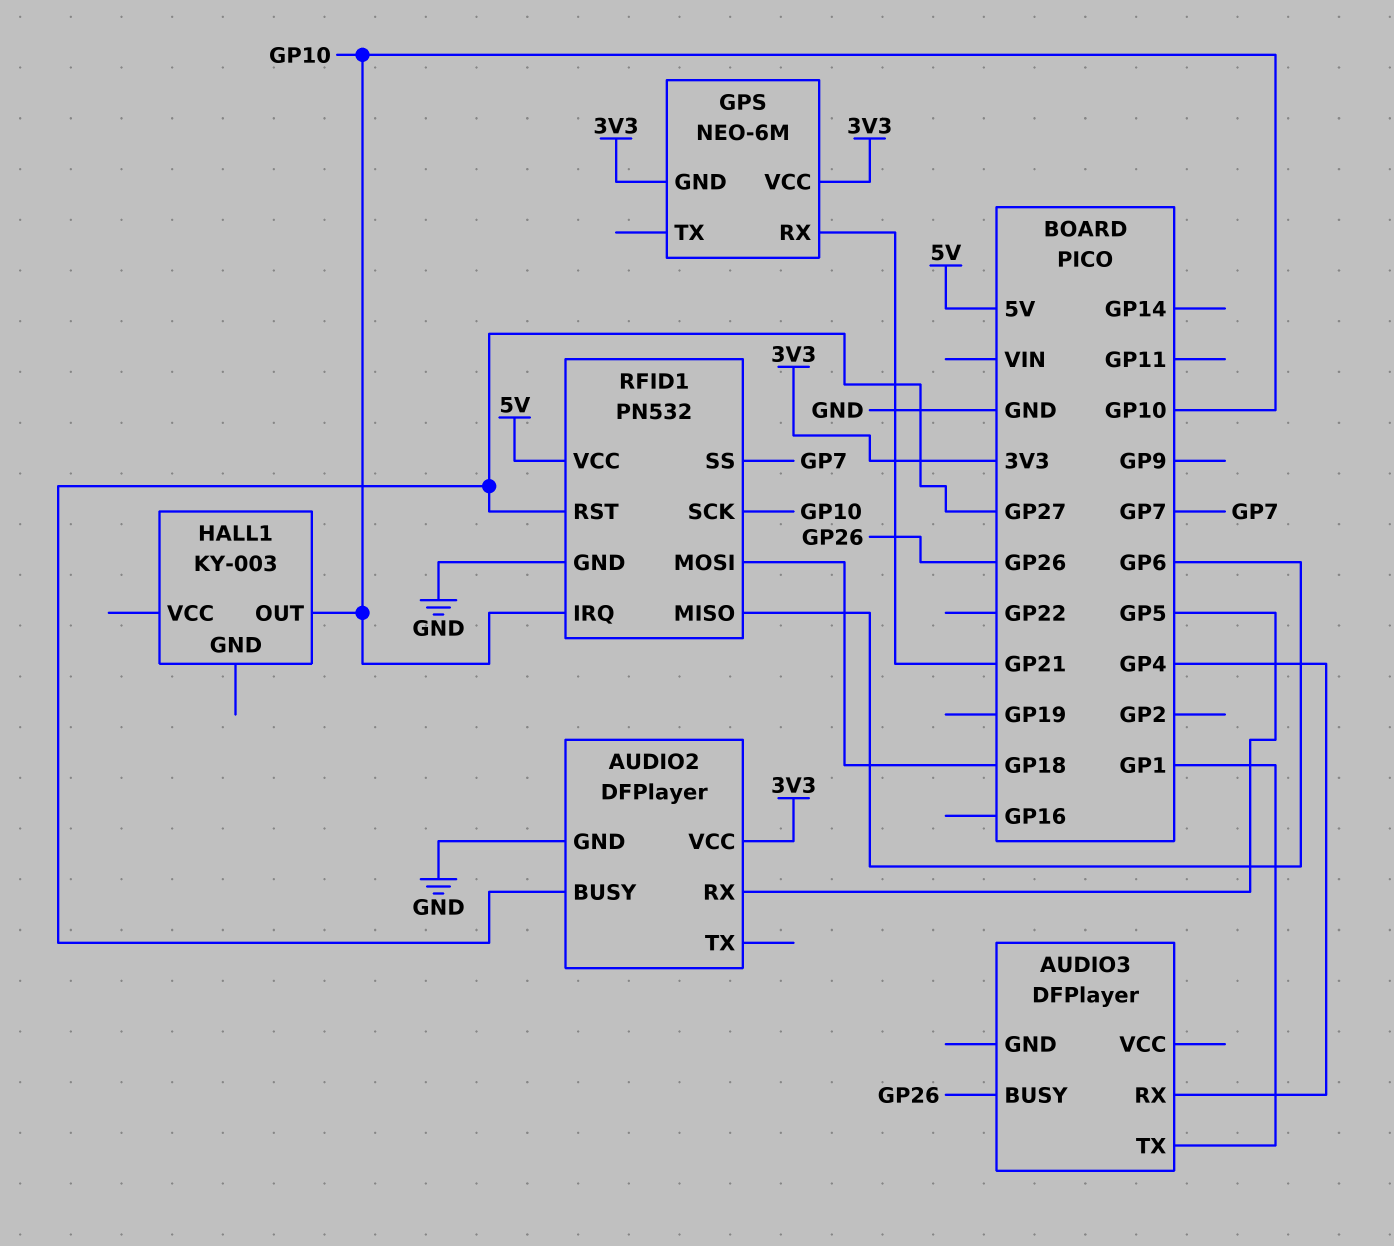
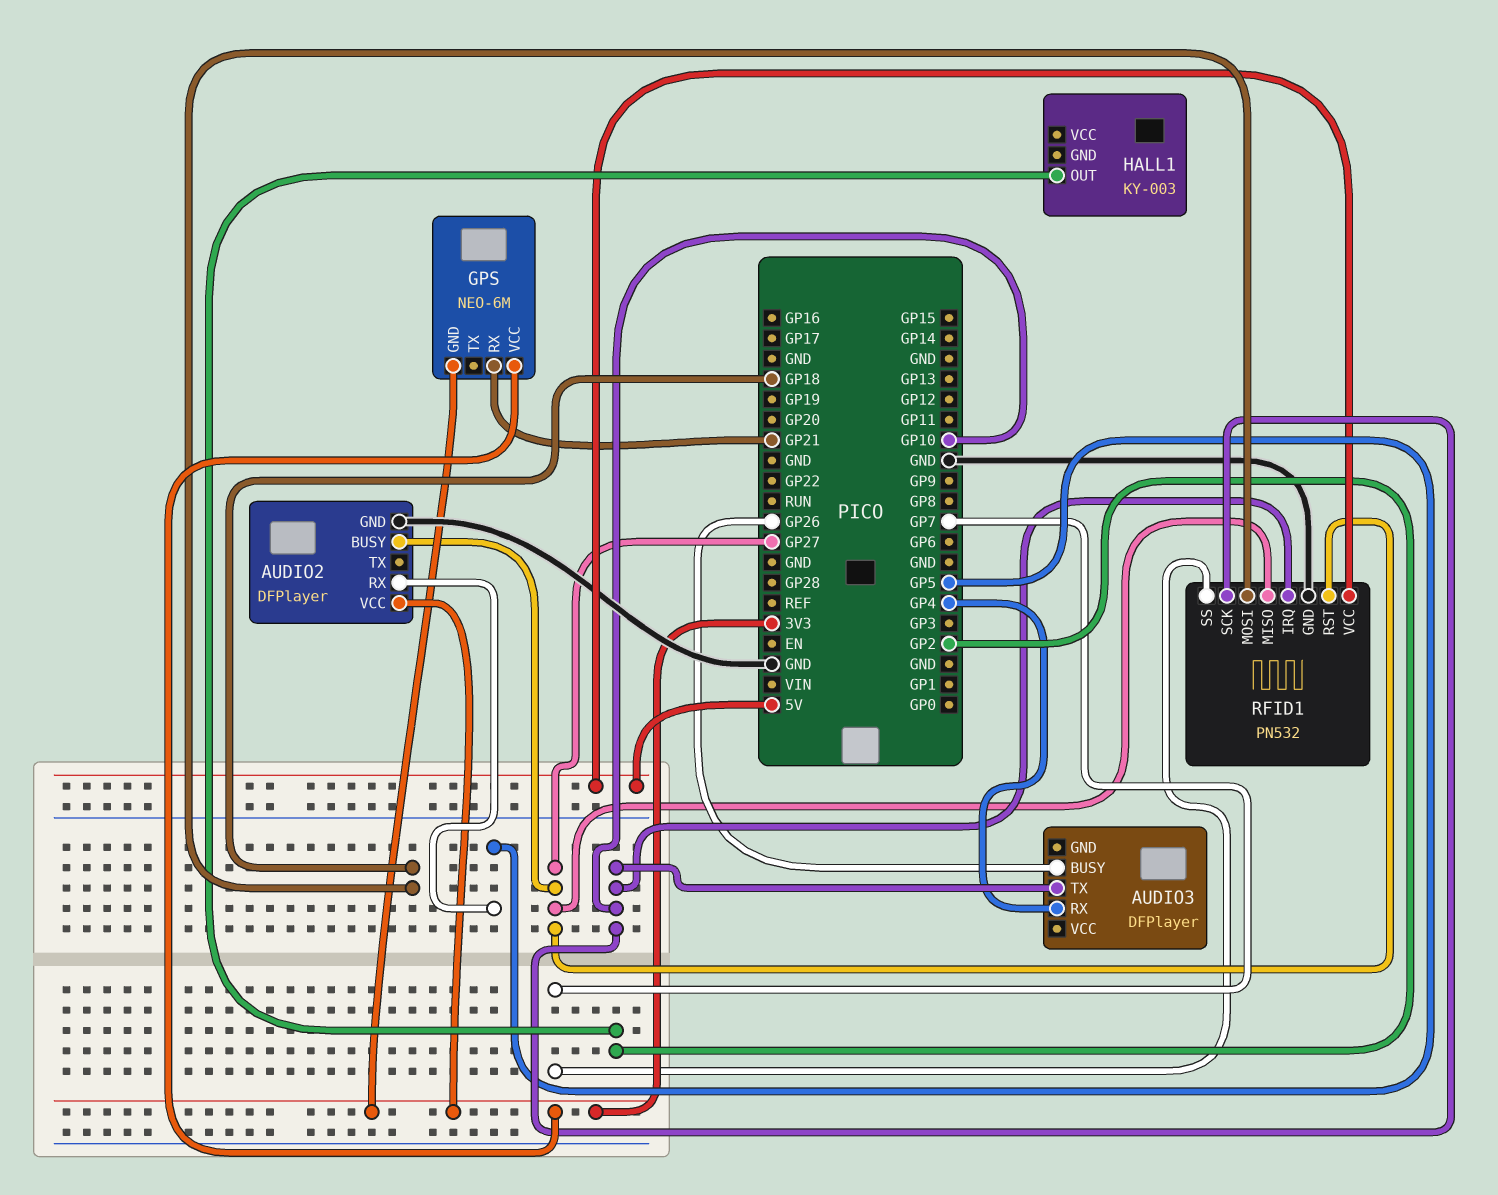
AUDIO3 pin TX: GP1 -> GP10
HALL1 pin OUT: GP10 -> GP2
RFID1 pin MISO: GP6 -> GP27

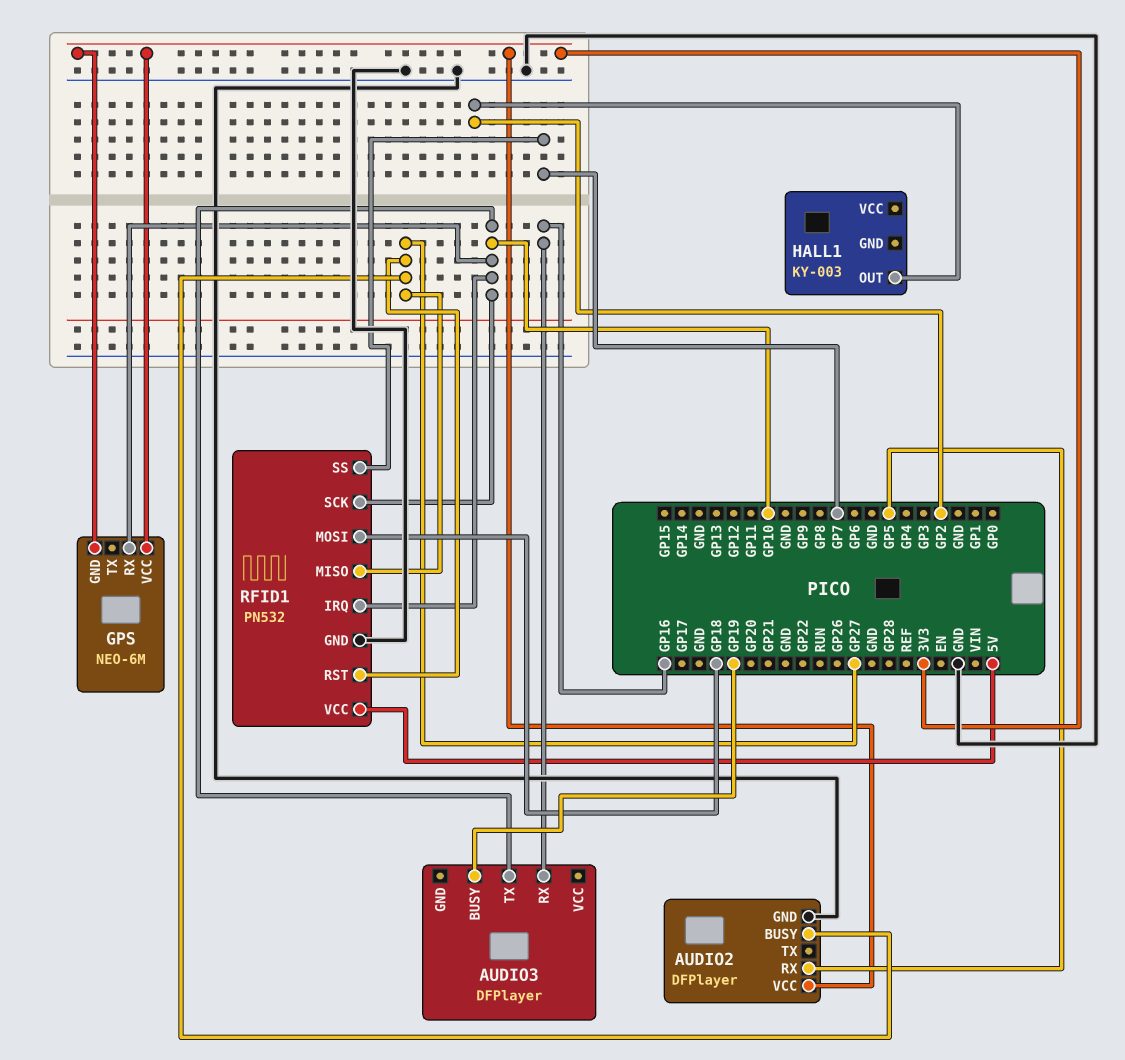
AUDIO3 pin BUSY: GP26 -> GP19
AUDIO3 pin RX: GP4 -> GP16
GPS pin RX: GP21 -> GP10

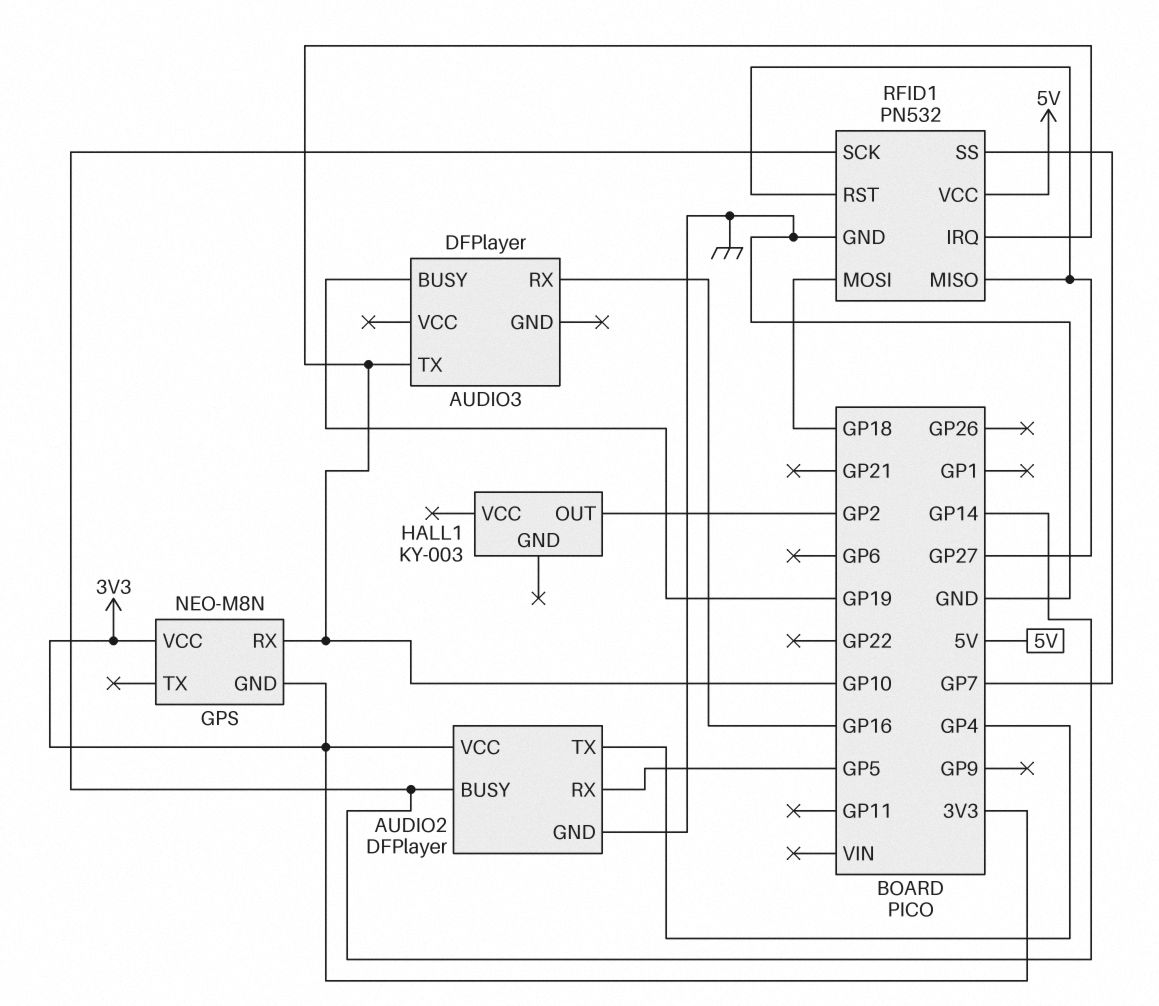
AUDIO2 pin BUSY: GP27 -> GP14
AUDIO2 pin TX: none -> GP4
GPS: NEO-6M -> NEO-M8N
RFID1 pin SCK: GP10 -> GP14

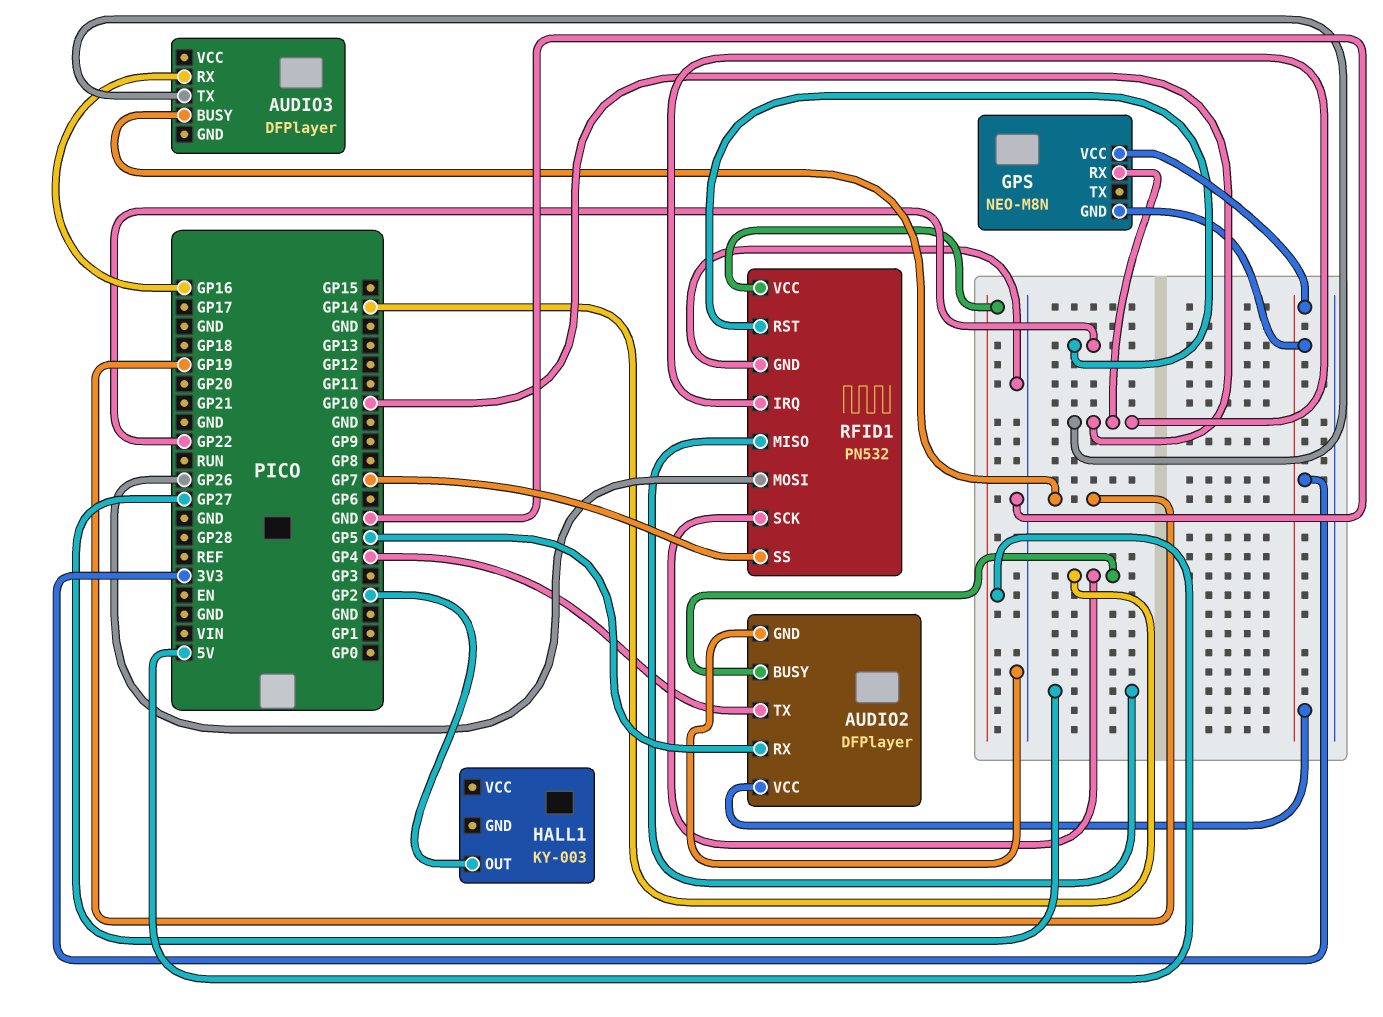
RFID1 pin MOSI: GP18 -> GP26
RFID1 pin RST: GP27 -> GP22

